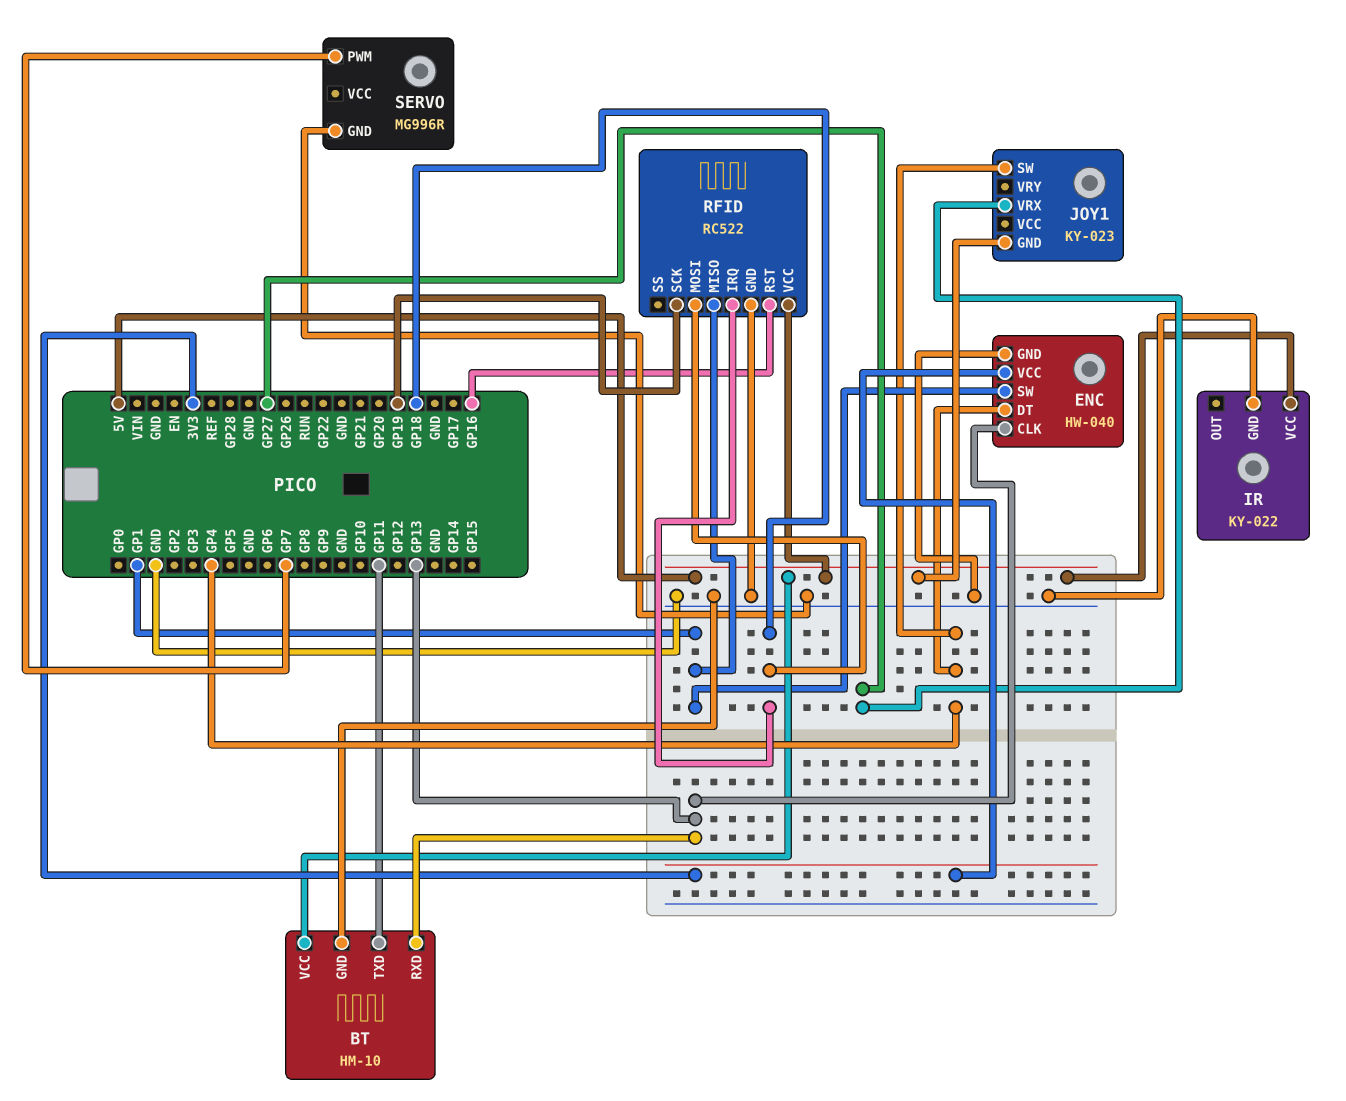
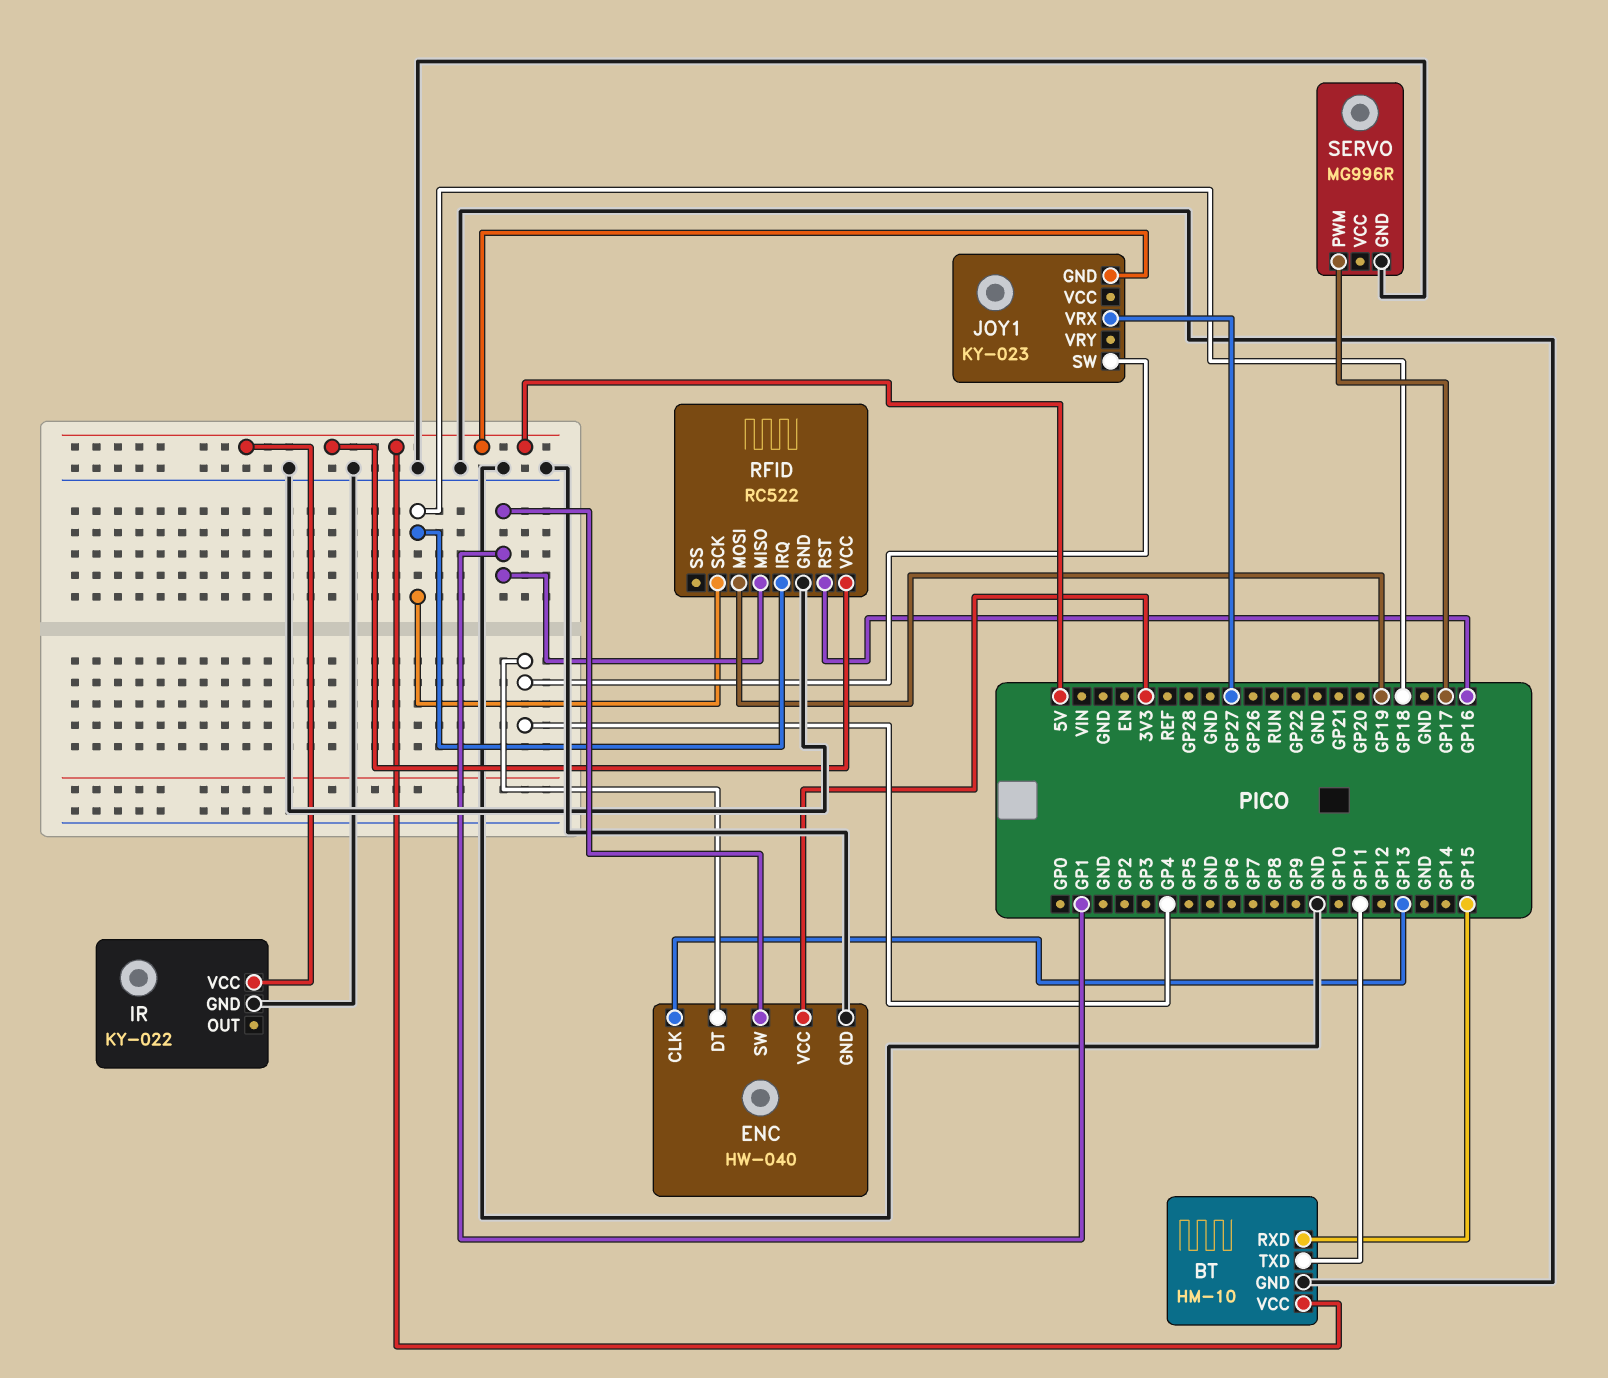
BT pin RXD: GP13 -> GP15
RFID pin MOSI: GP18 -> GP19
RFID pin SCK: GP19 -> GP18
SERVO pin PWM: GP7 -> GP17

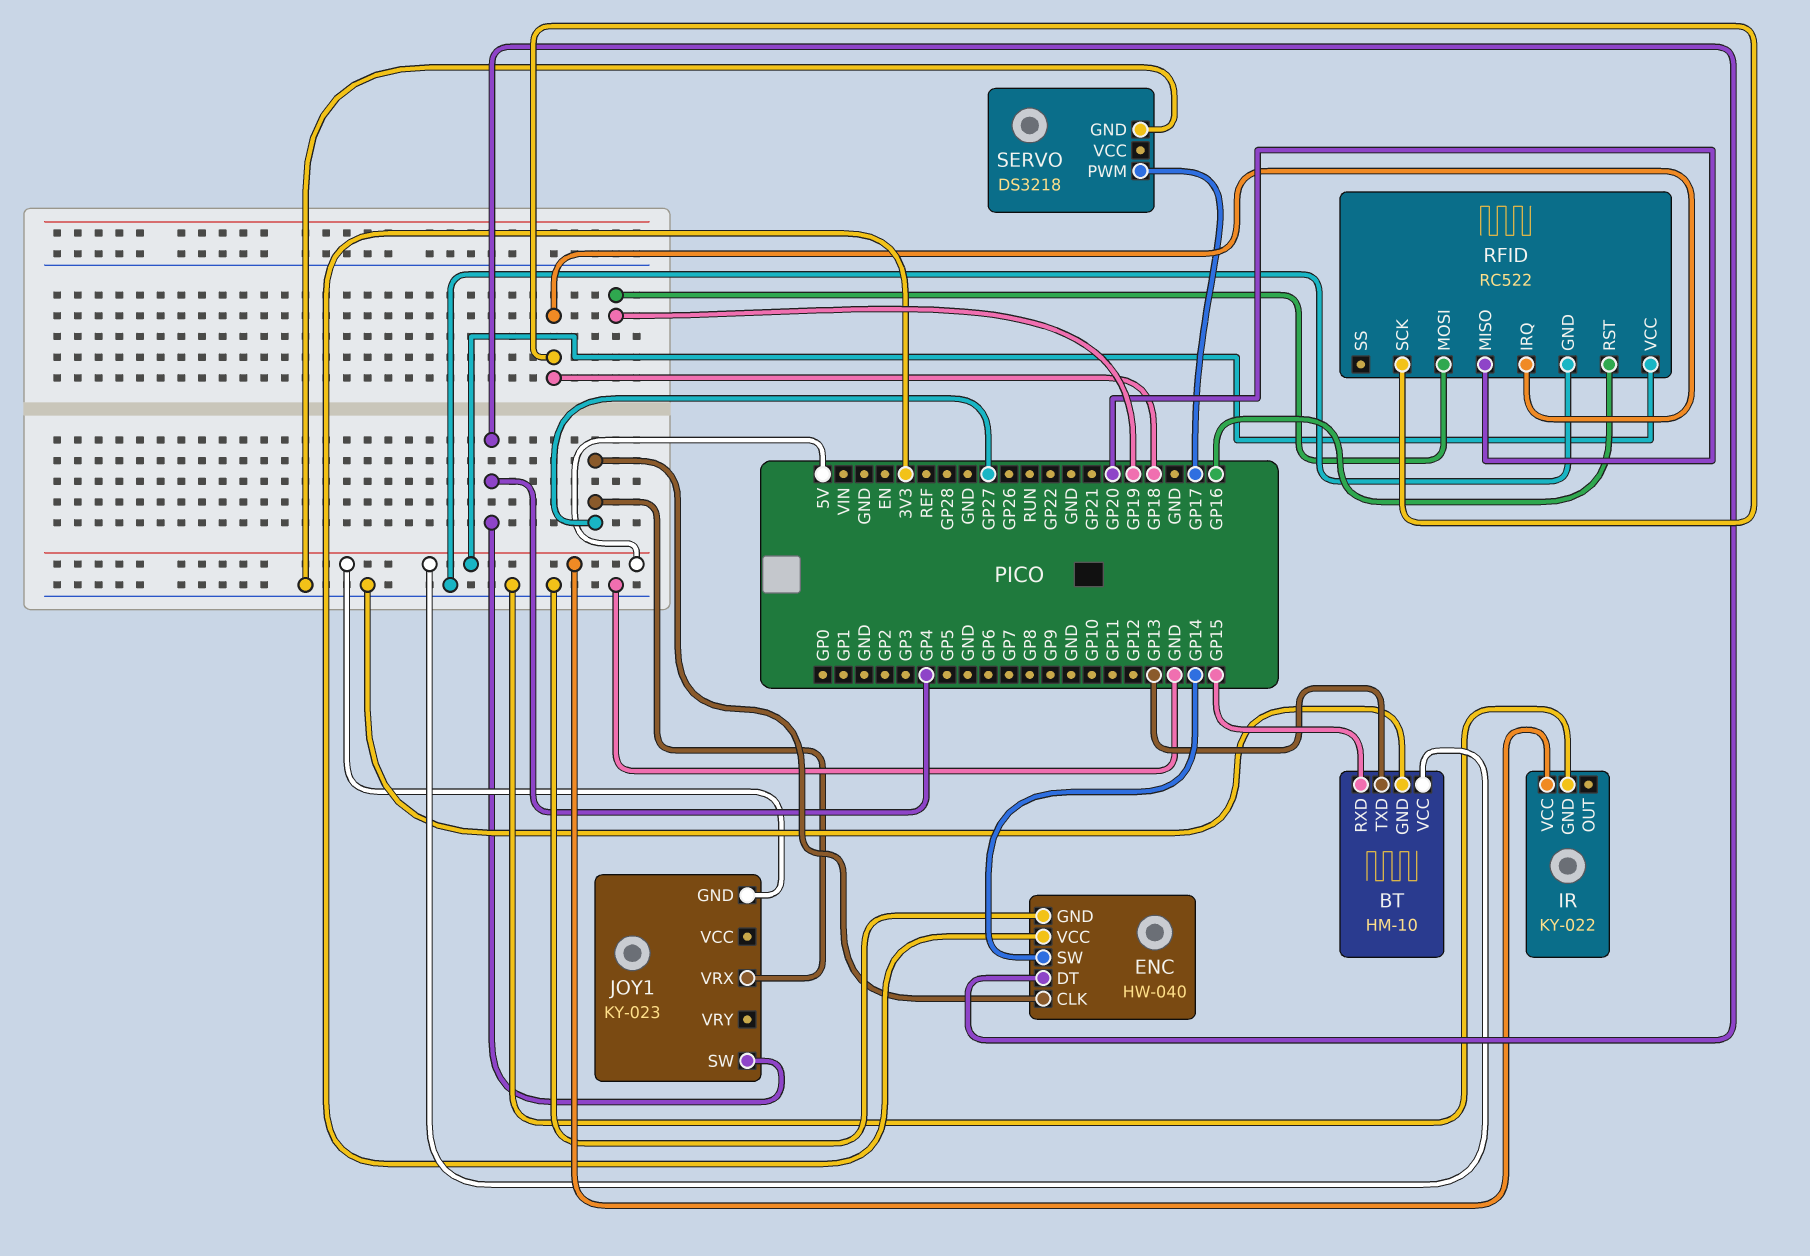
BT pin TXD: GP11 -> GP13
ENC pin CLK: GP13 -> GP27
ENC pin SW: GP1 -> GP14
RFID pin MISO: GP1 -> GP20
SERVO: MG996R -> DS3218

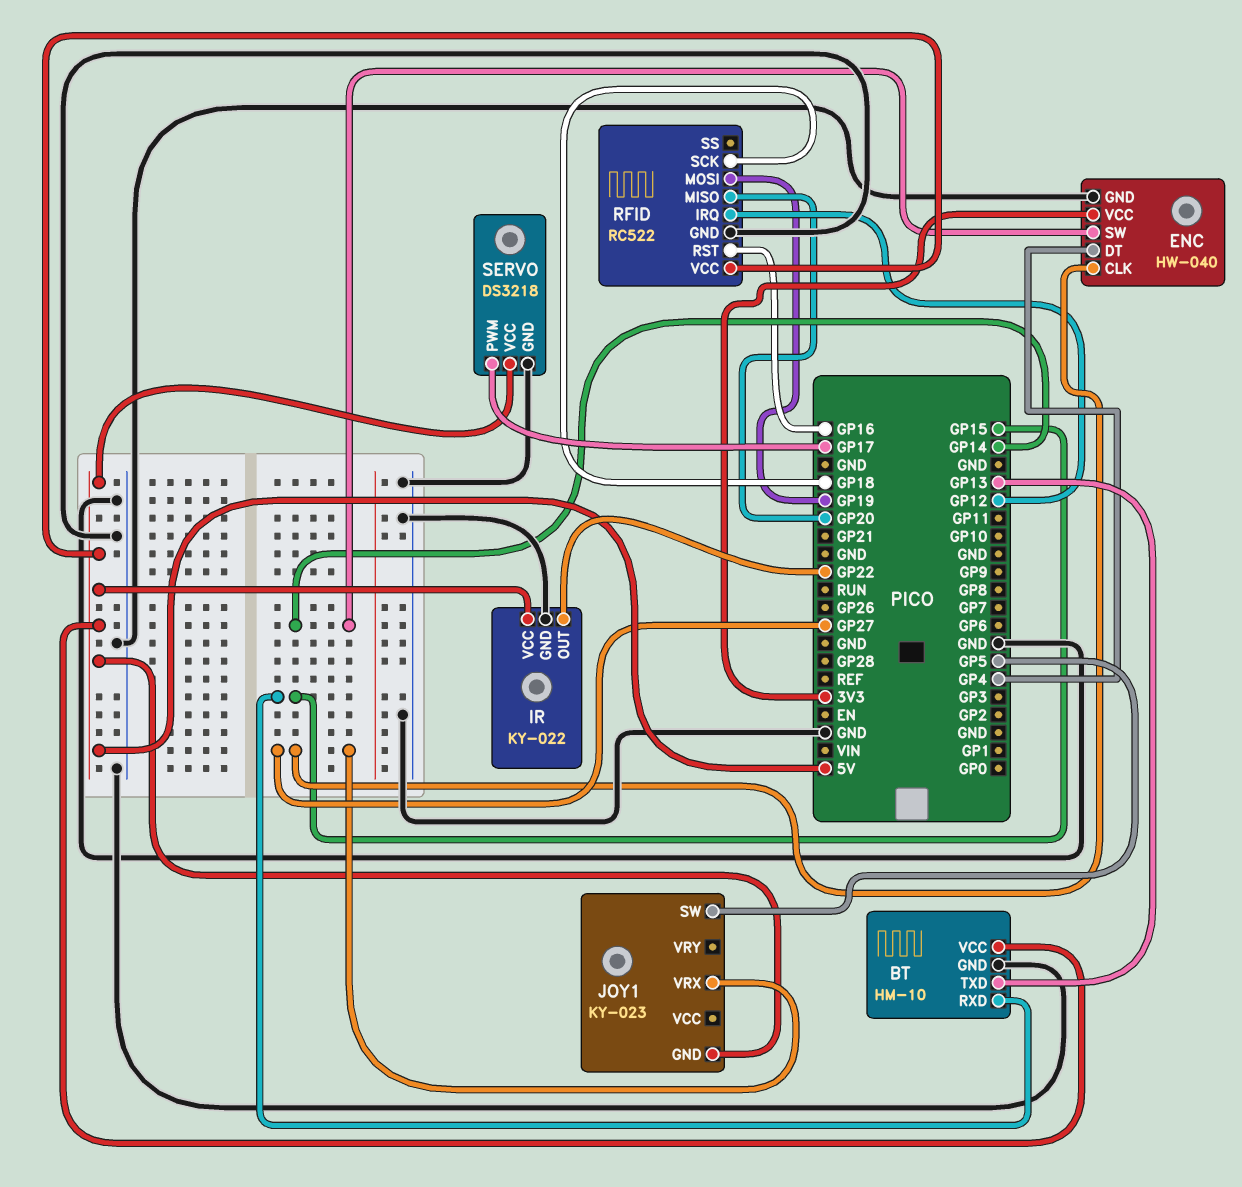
IR pin OUT: none -> GP22
JOY1 pin SW: GP4 -> GP5
RFID pin IRQ: GP18 -> GP12
SERVO pin VCC: none -> 5V

